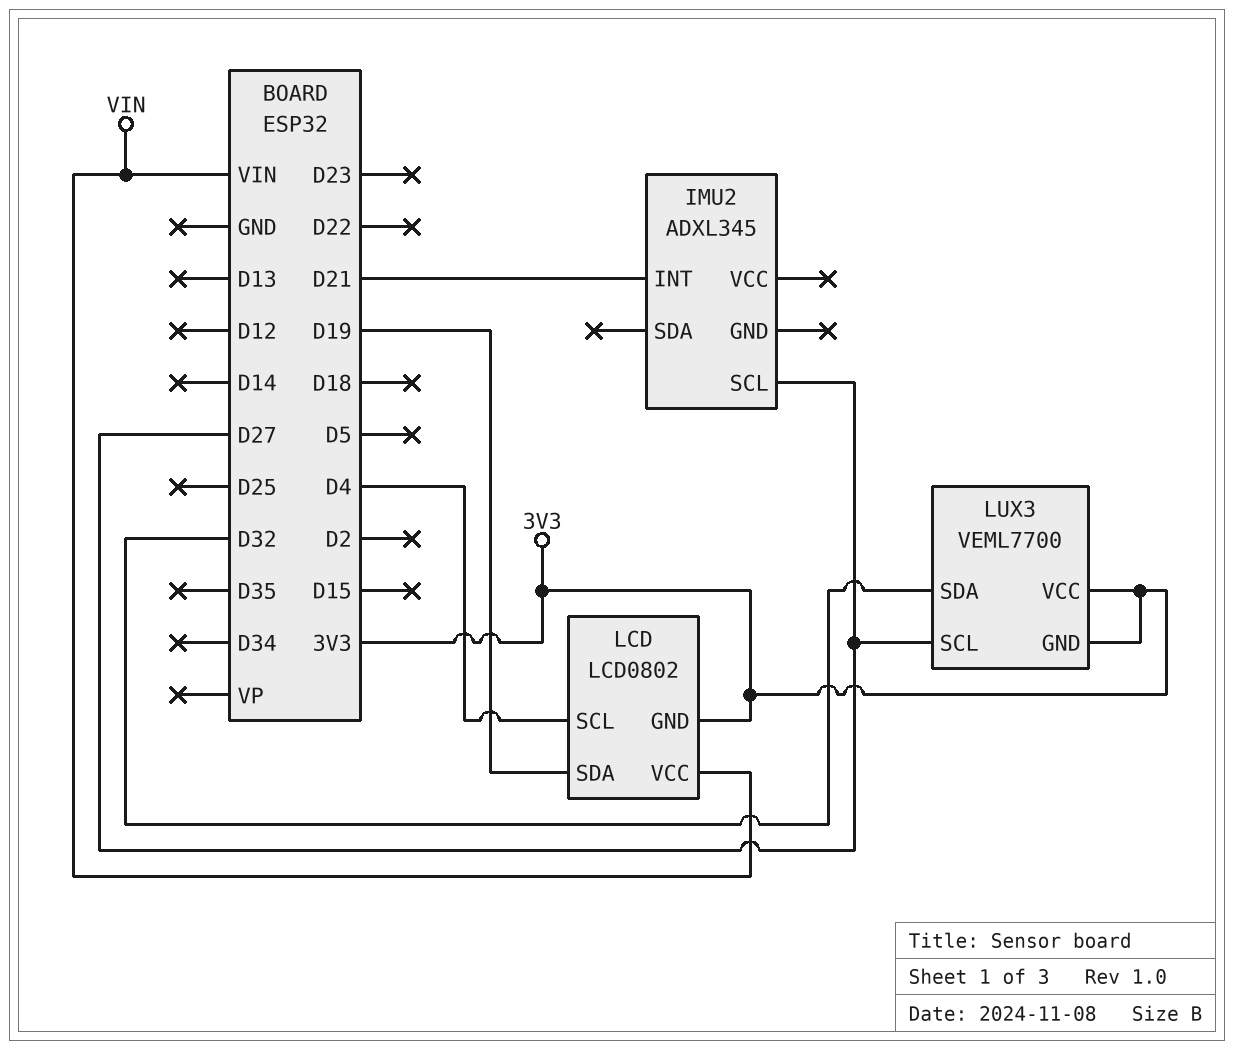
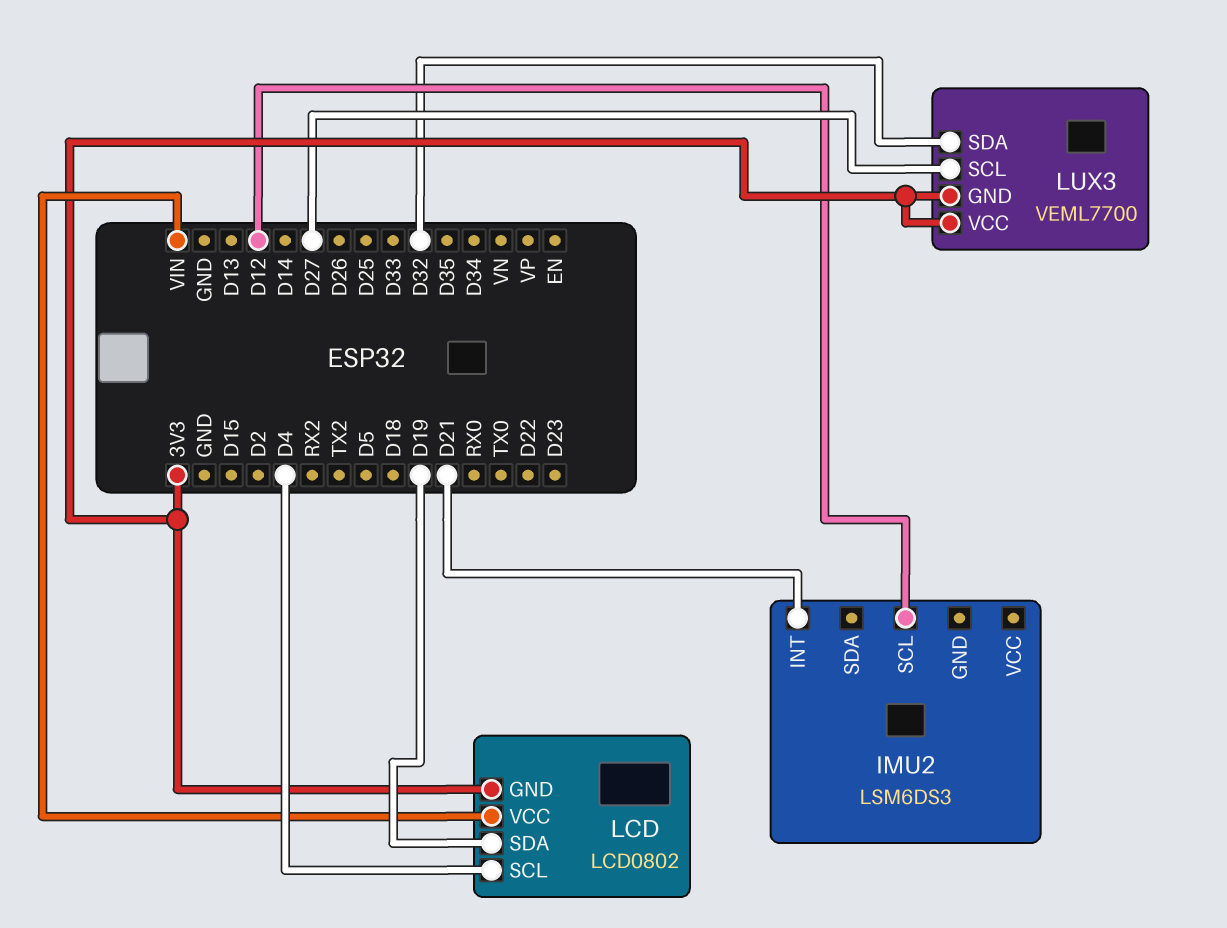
IMU2: ADXL345 -> LSM6DS3
IMU2 pin SCL: D27 -> D12

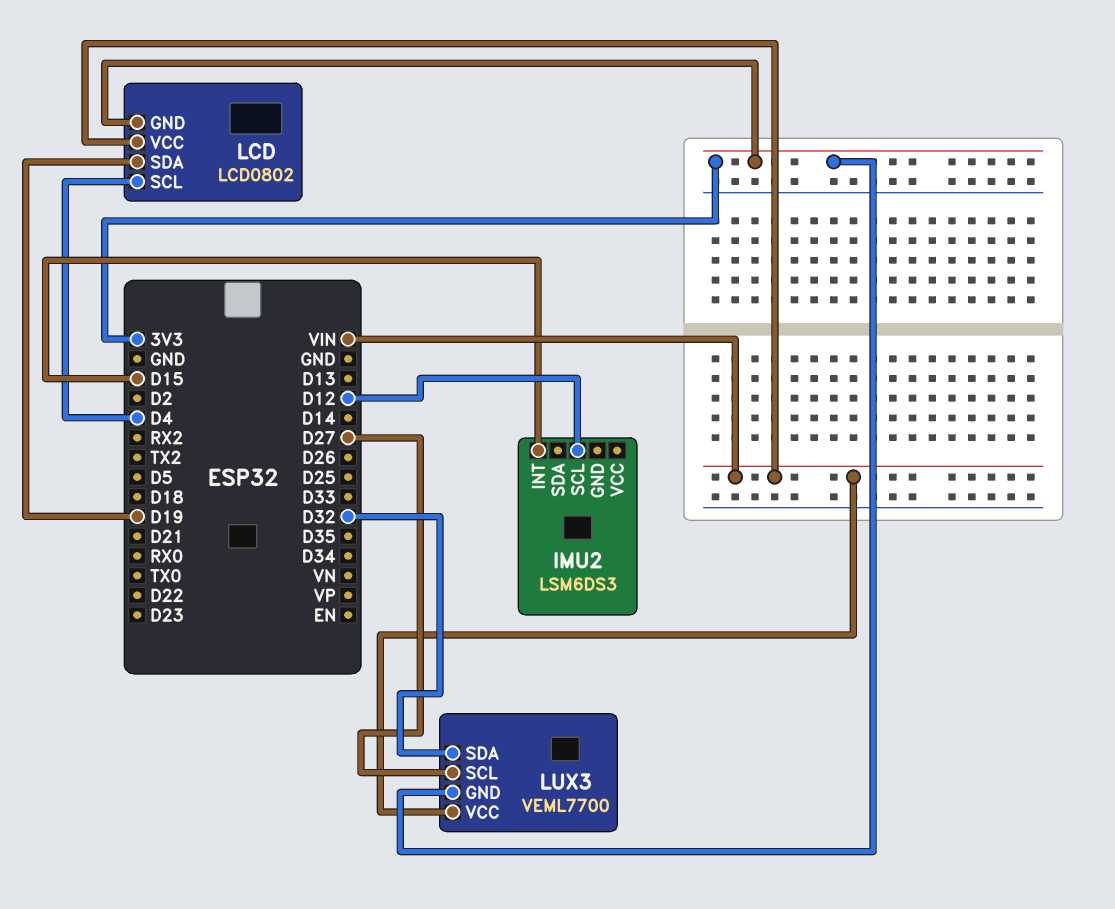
IMU2 pin INT: D21 -> D15
LUX3 pin VCC: 3V3 -> VIN

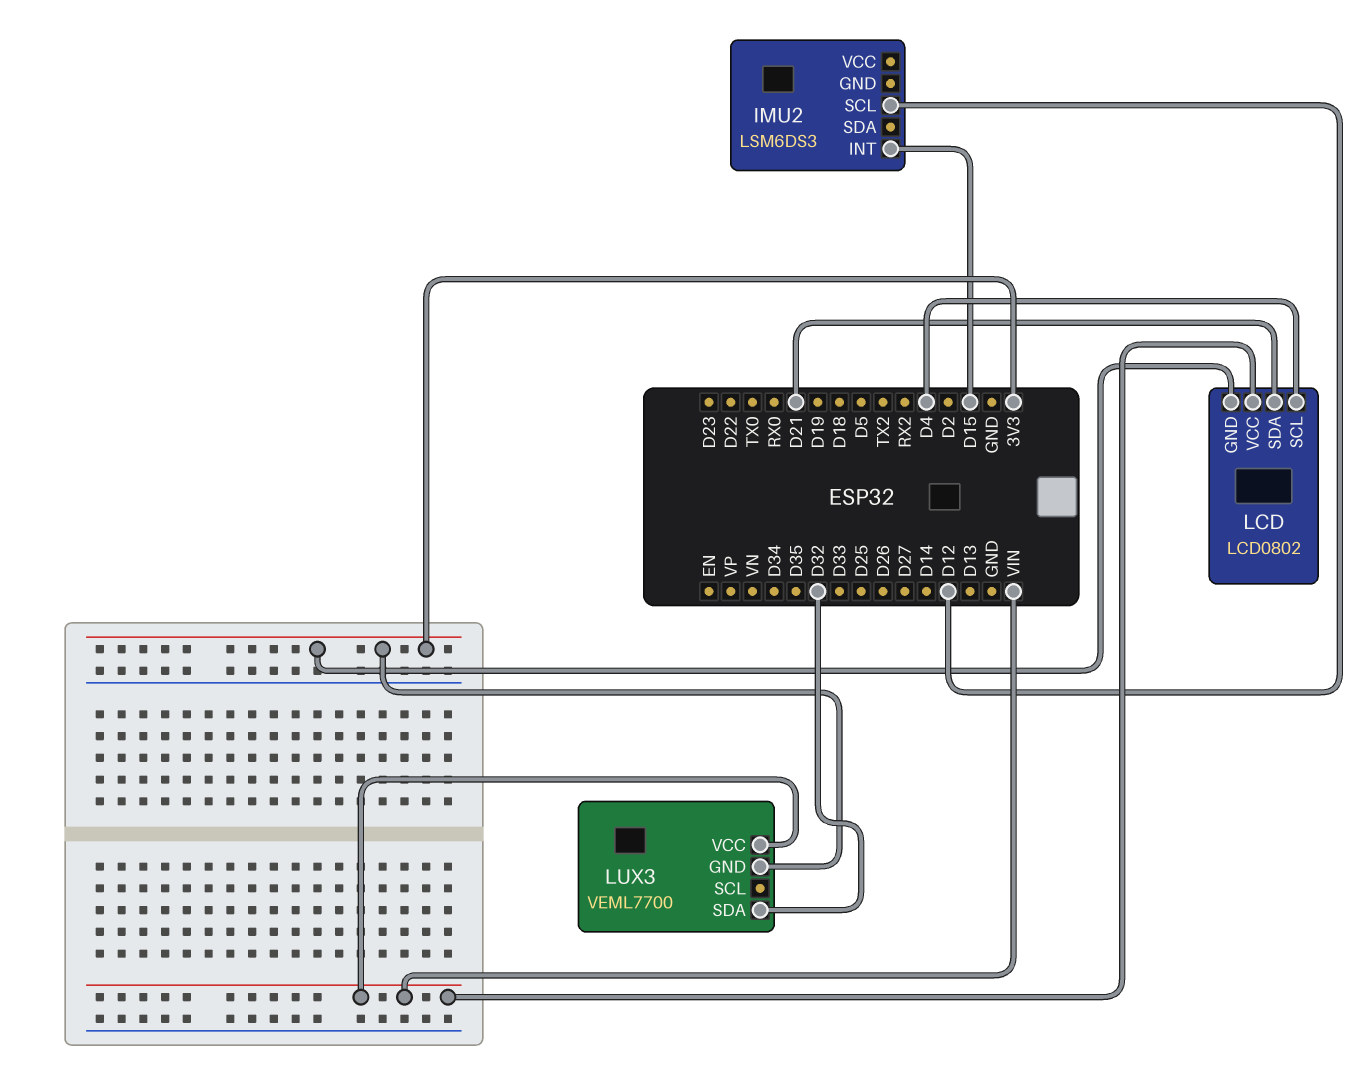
LCD pin SDA: D19 -> D21
LUX3 pin SCL: D27 -> none

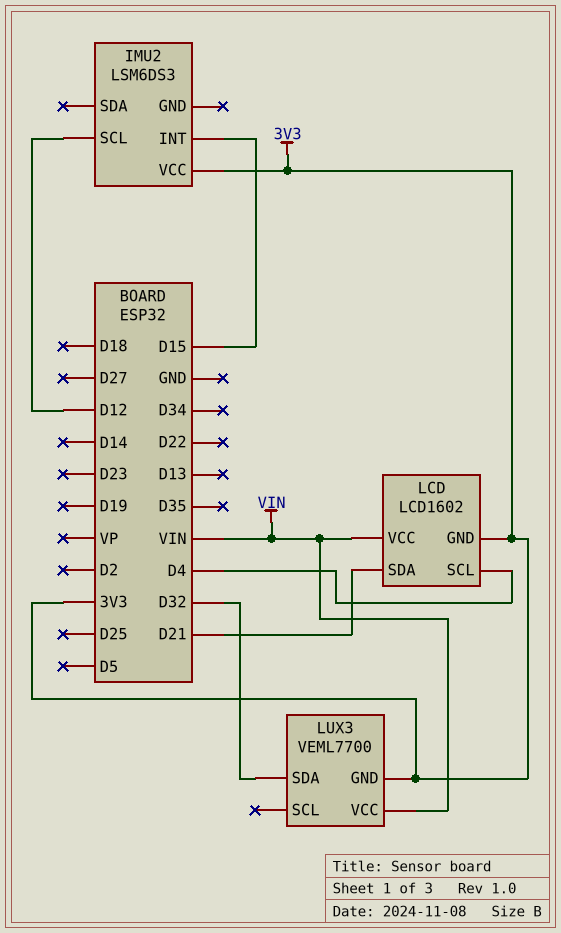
IMU2 pin VCC: none -> 3V3
LCD: LCD0802 -> LCD1602

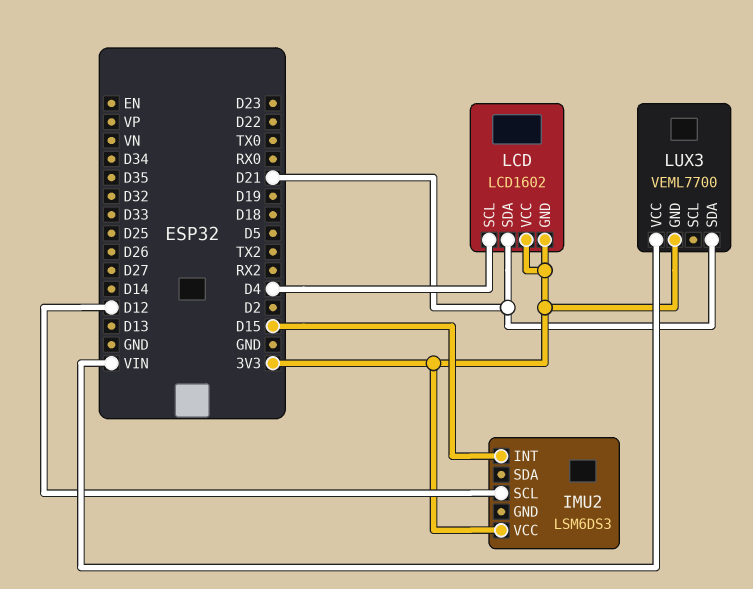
LCD pin VCC: VIN -> 3V3
LUX3 pin SDA: D32 -> D21

